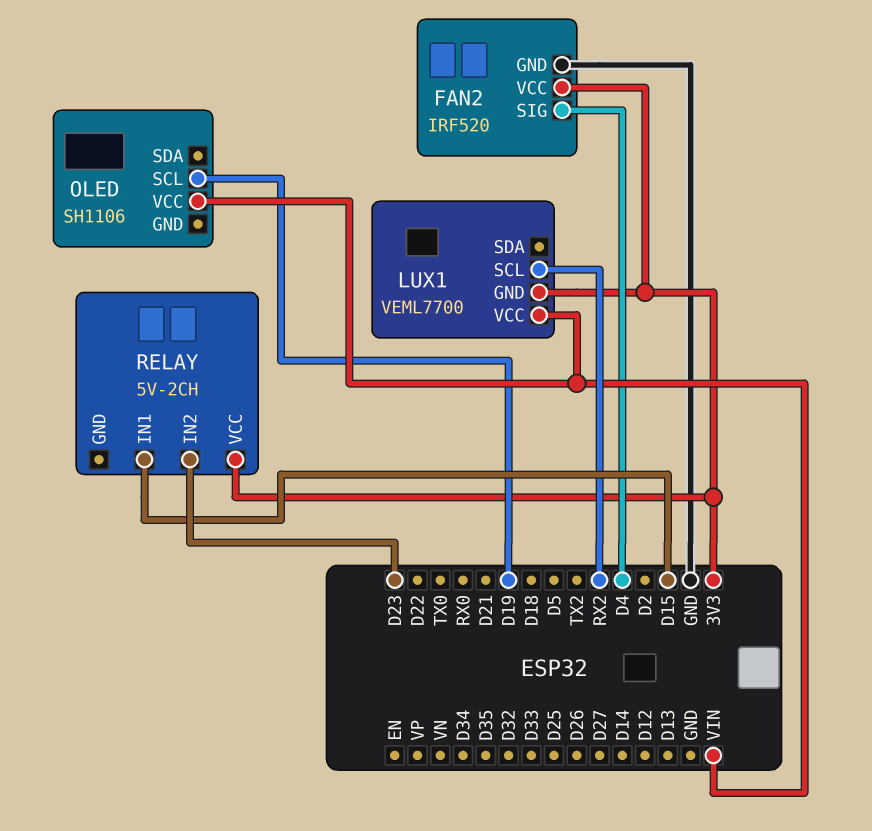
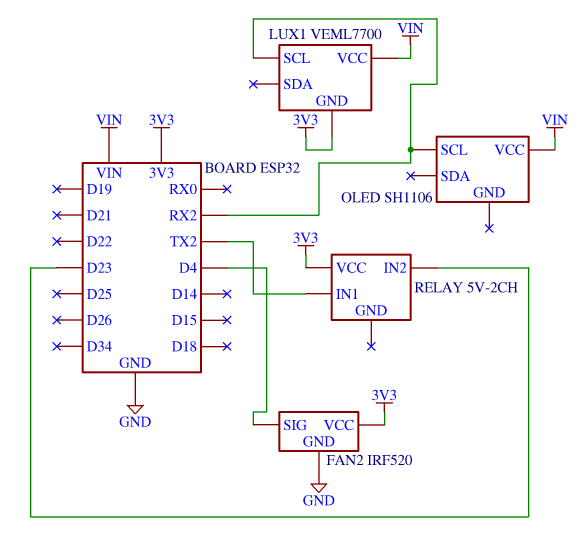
OLED pin SCL: D19 -> RX2
RELAY pin IN1: D15 -> TX2

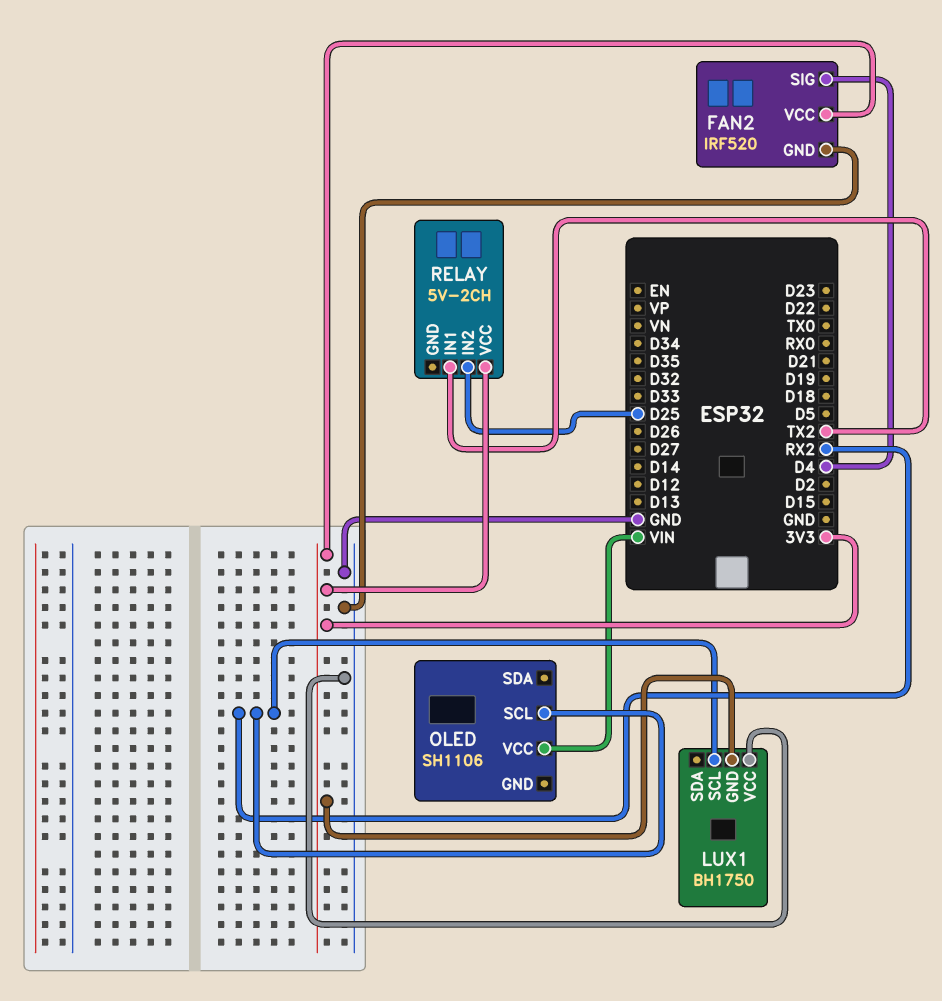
LUX1: VEML7700 -> BH1750
LUX1 pin VCC: VIN -> GND
RELAY pin IN2: D23 -> D25

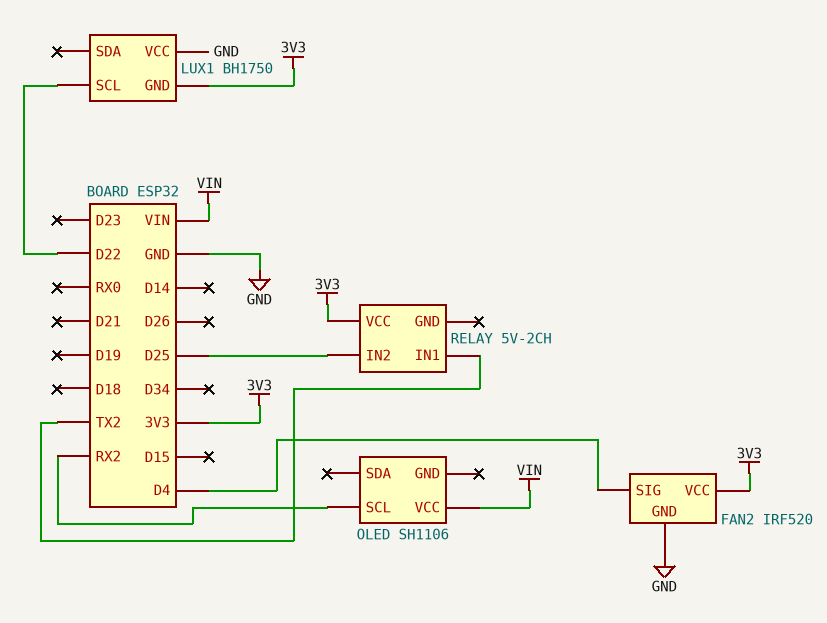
LUX1 pin SCL: RX2 -> D22

